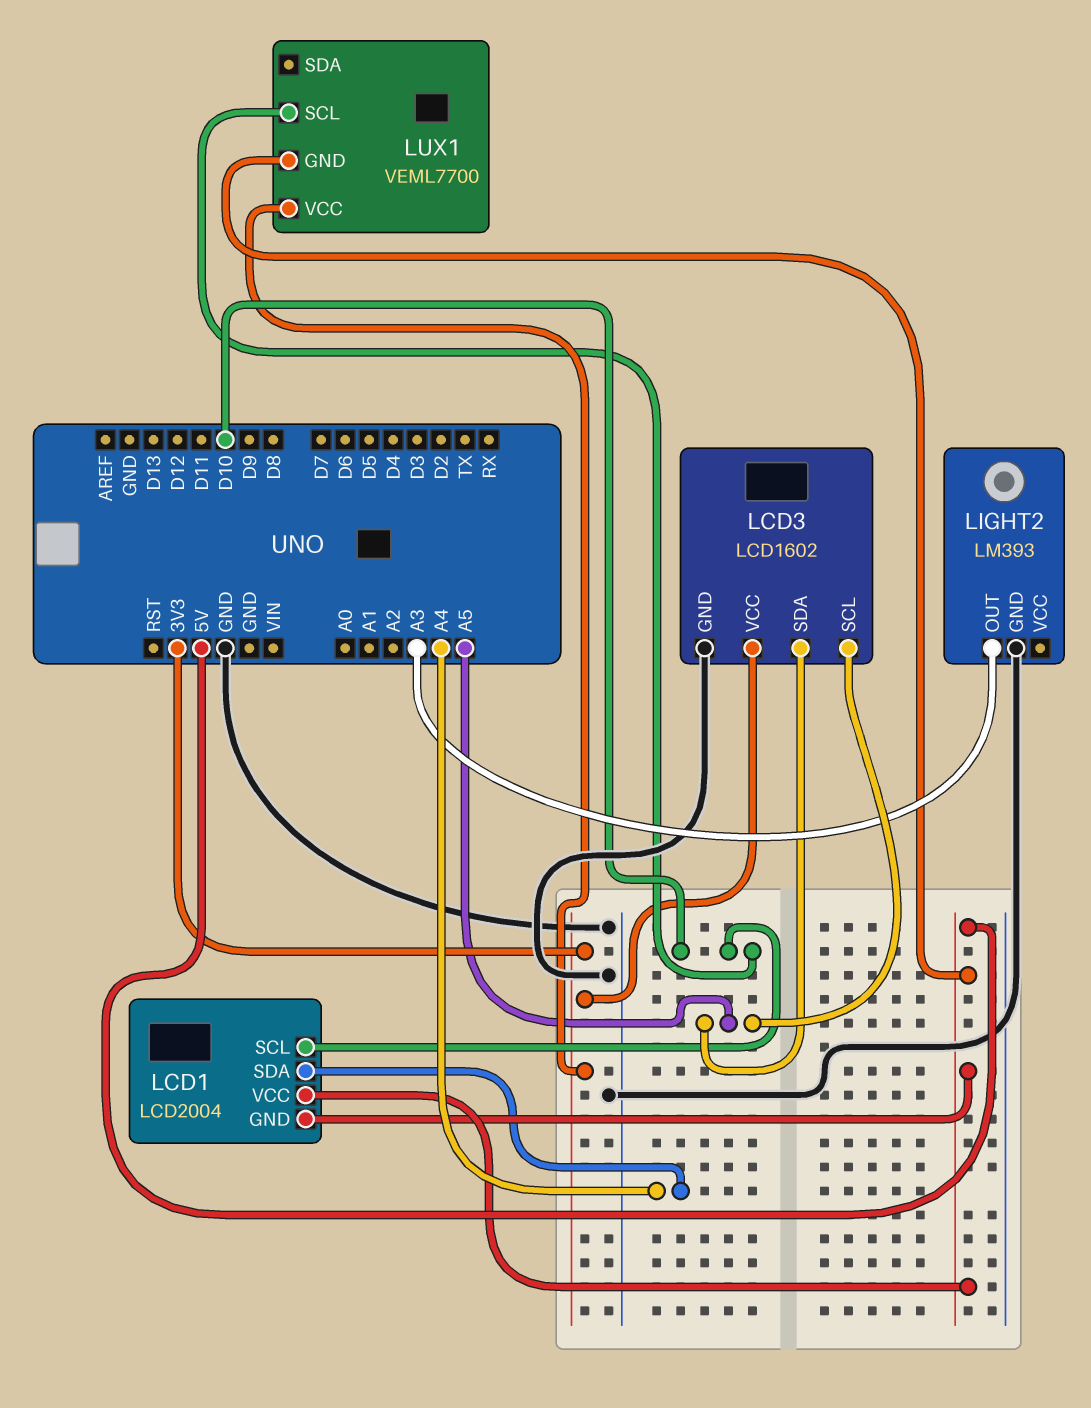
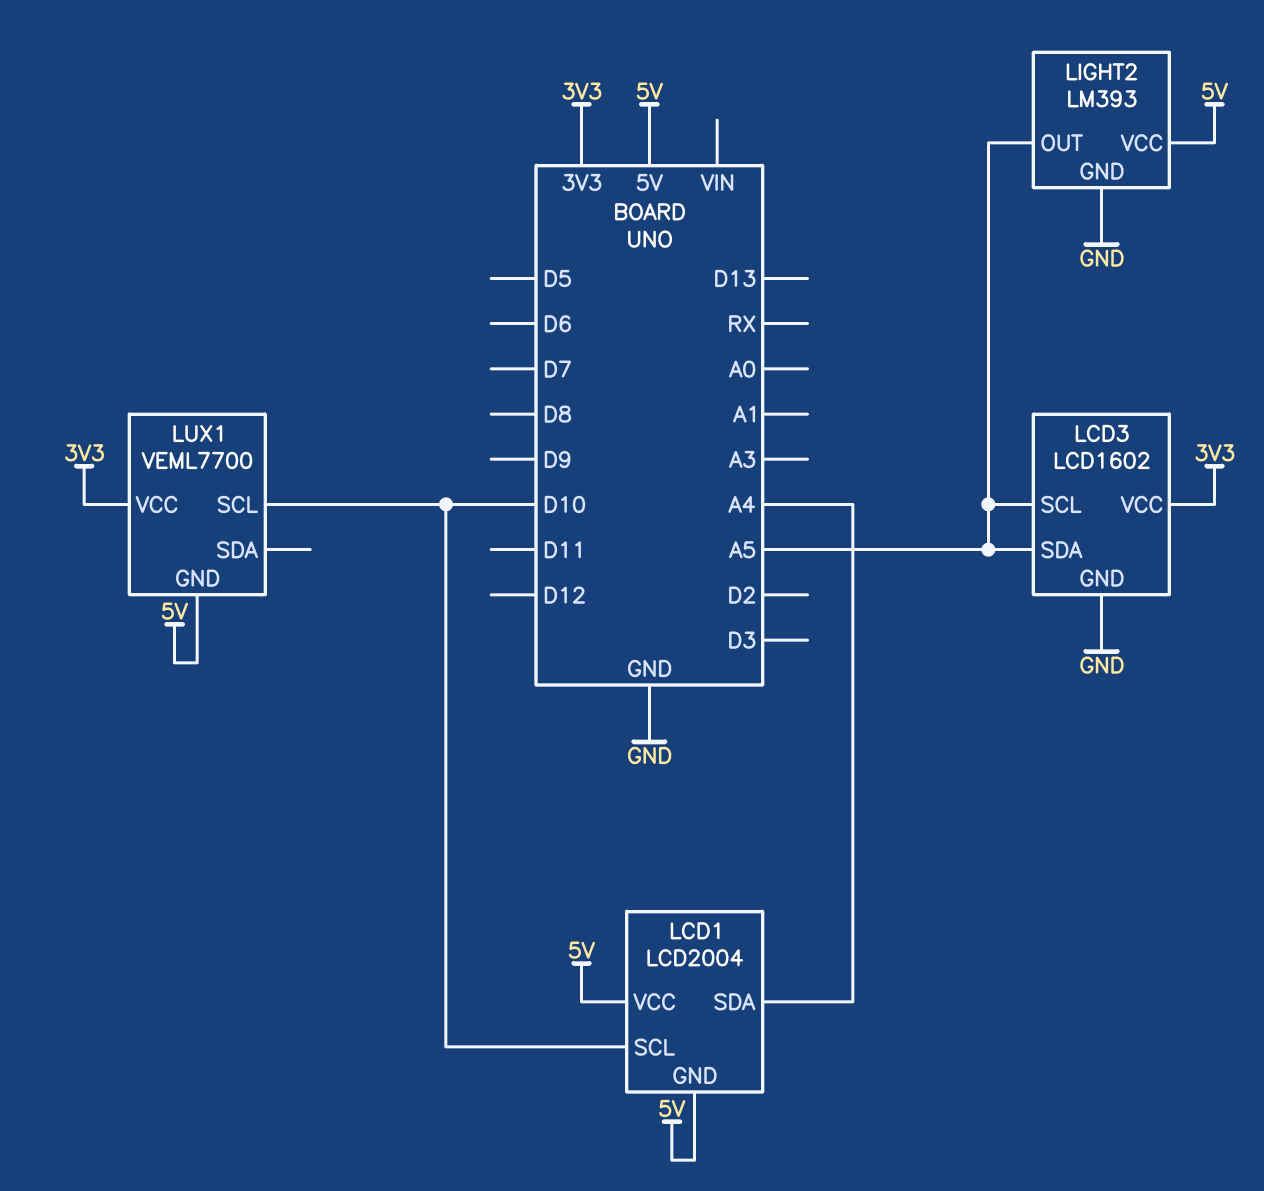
LIGHT2 pin OUT: A3 -> A5
LIGHT2 pin VCC: none -> 5V

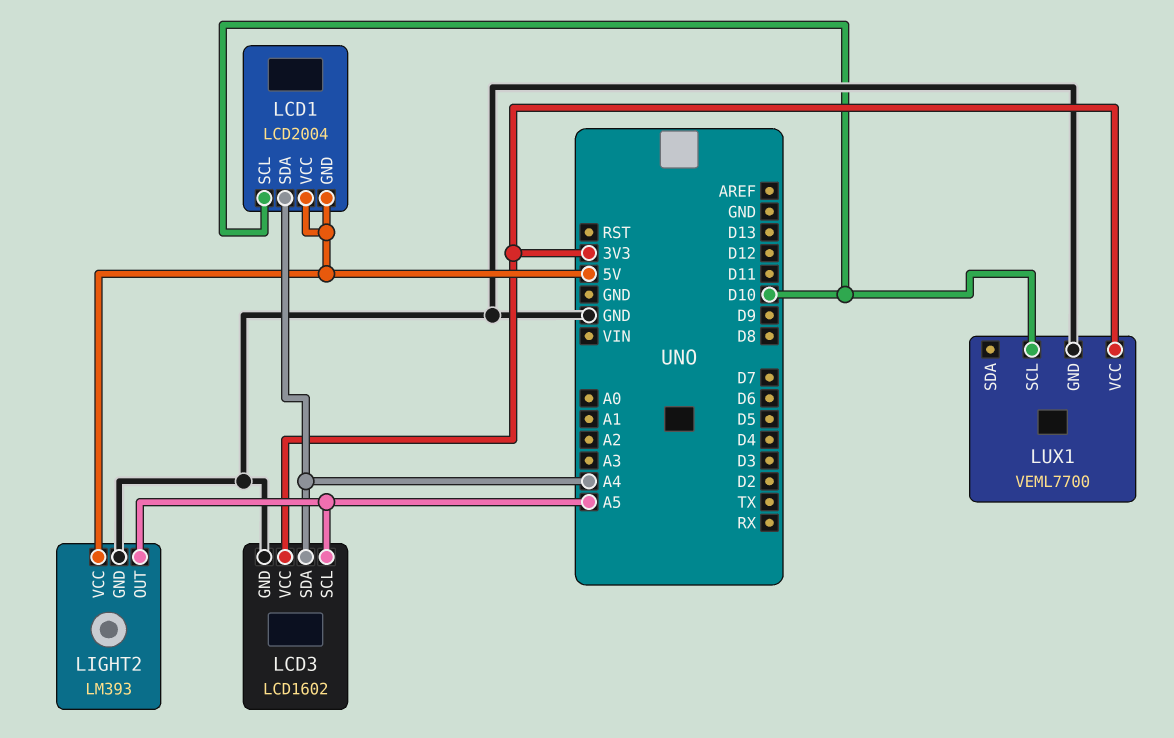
LCD3 pin SDA: A5 -> A4
LUX1 pin GND: 5V -> GND

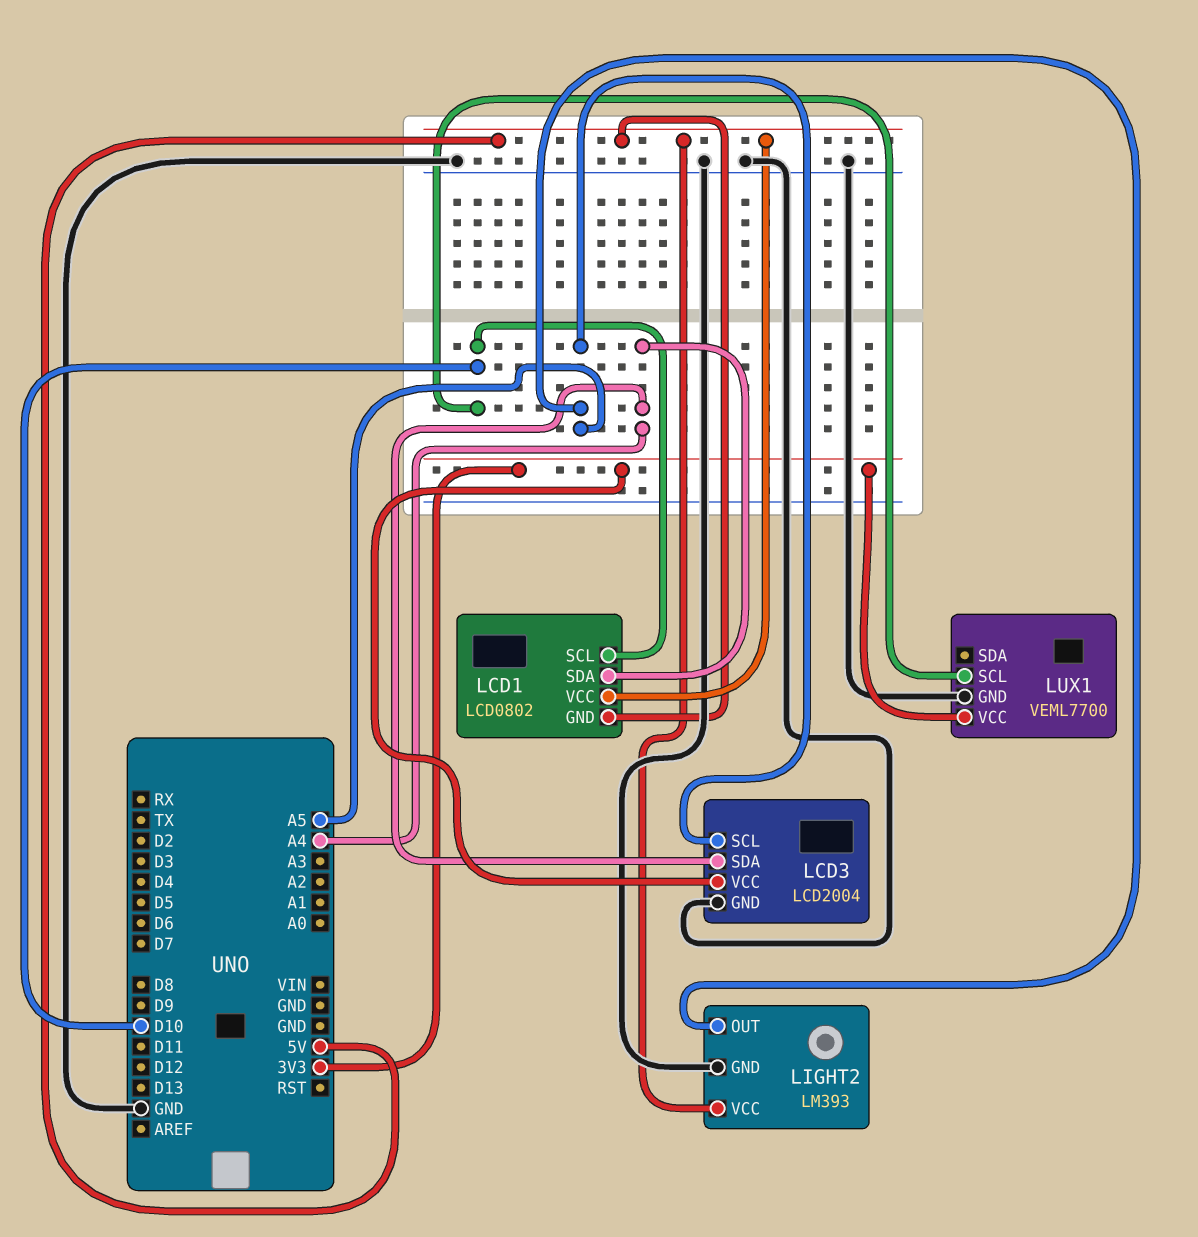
LCD1: LCD2004 -> LCD0802
LCD3: LCD1602 -> LCD2004

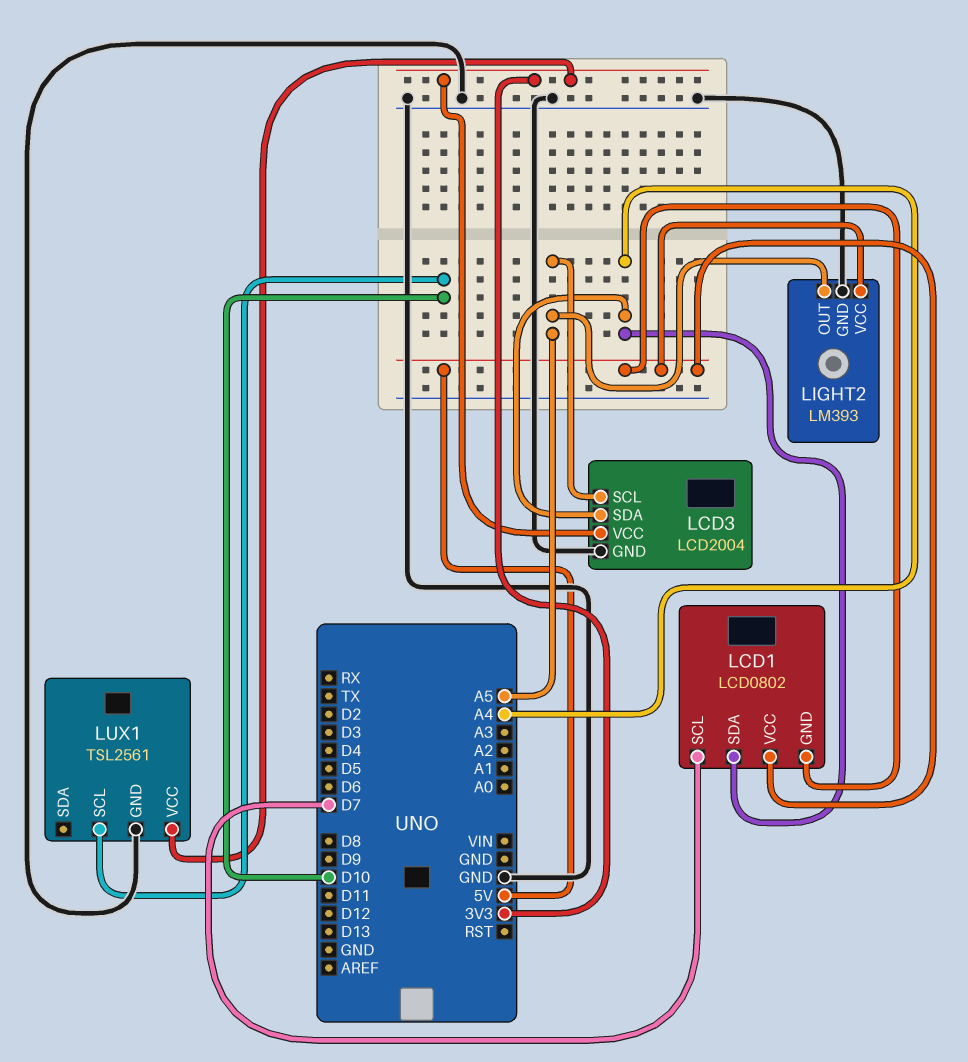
LCD1 pin SCL: D10 -> D7
LUX1: VEML7700 -> TSL2561

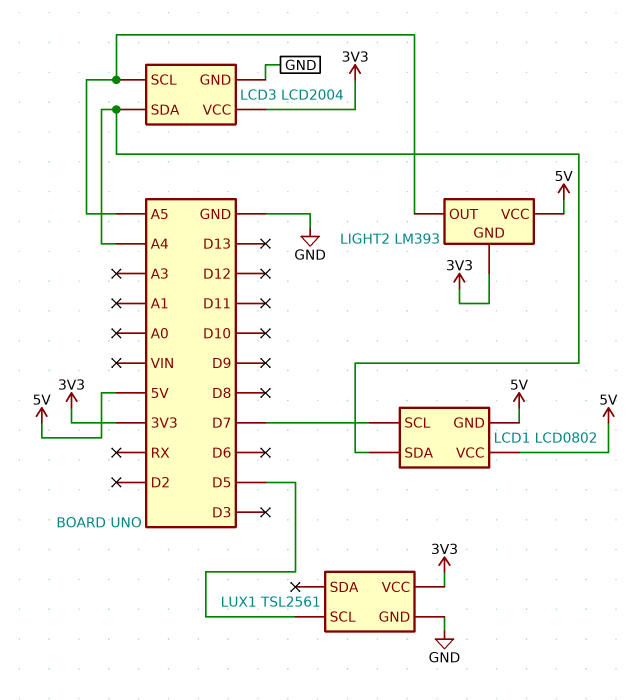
LIGHT2 pin GND: GND -> 3V3
LUX1 pin SCL: D10 -> D5

